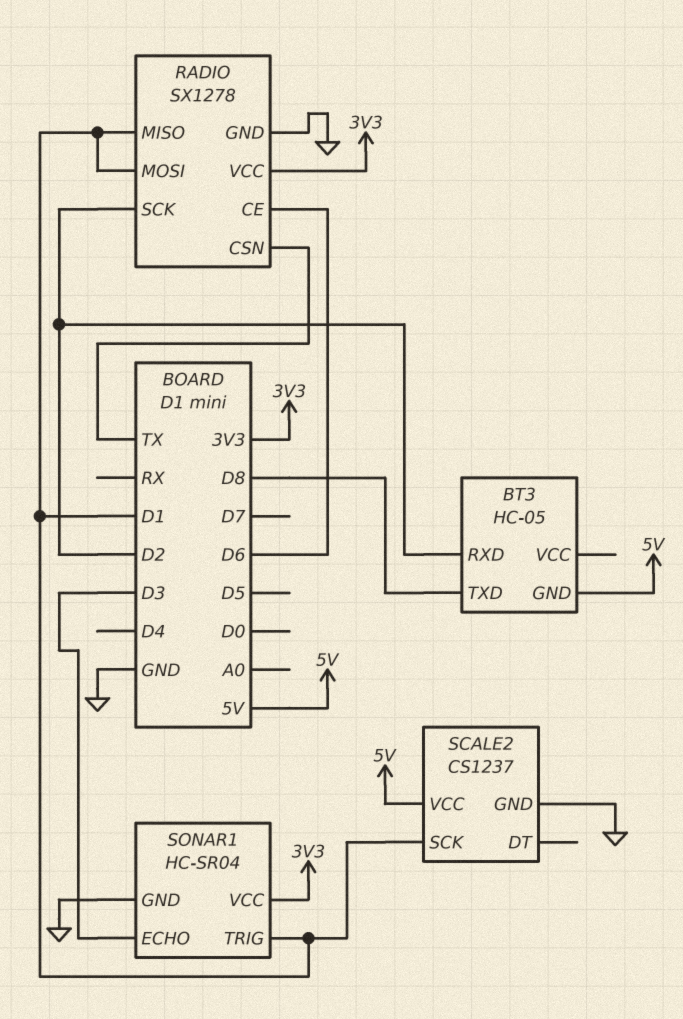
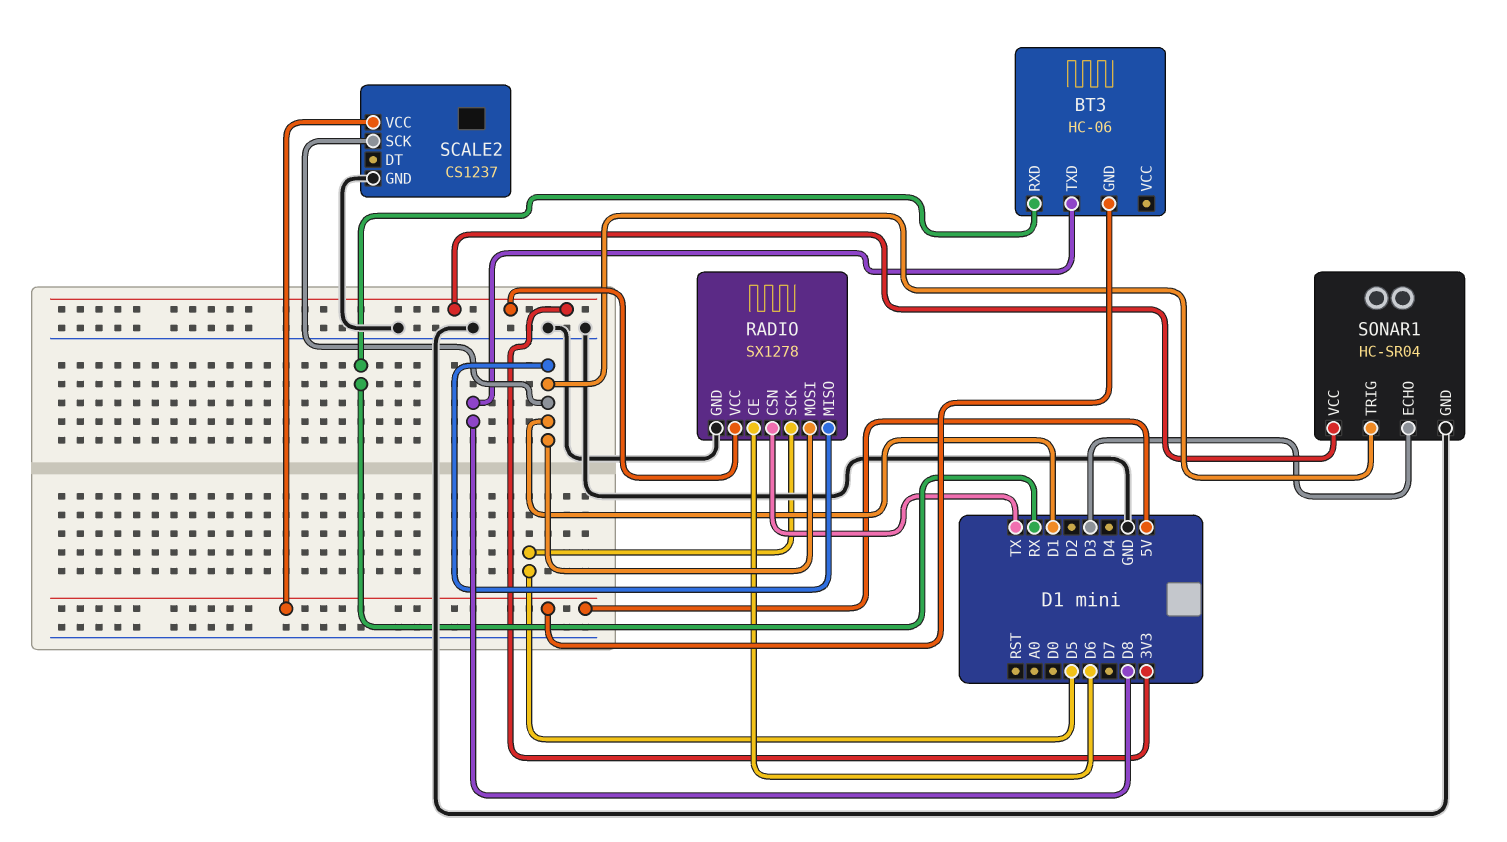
BT3: HC-05 -> HC-06
BT3 pin RXD: D2 -> RX
RADIO pin SCK: D2 -> D5

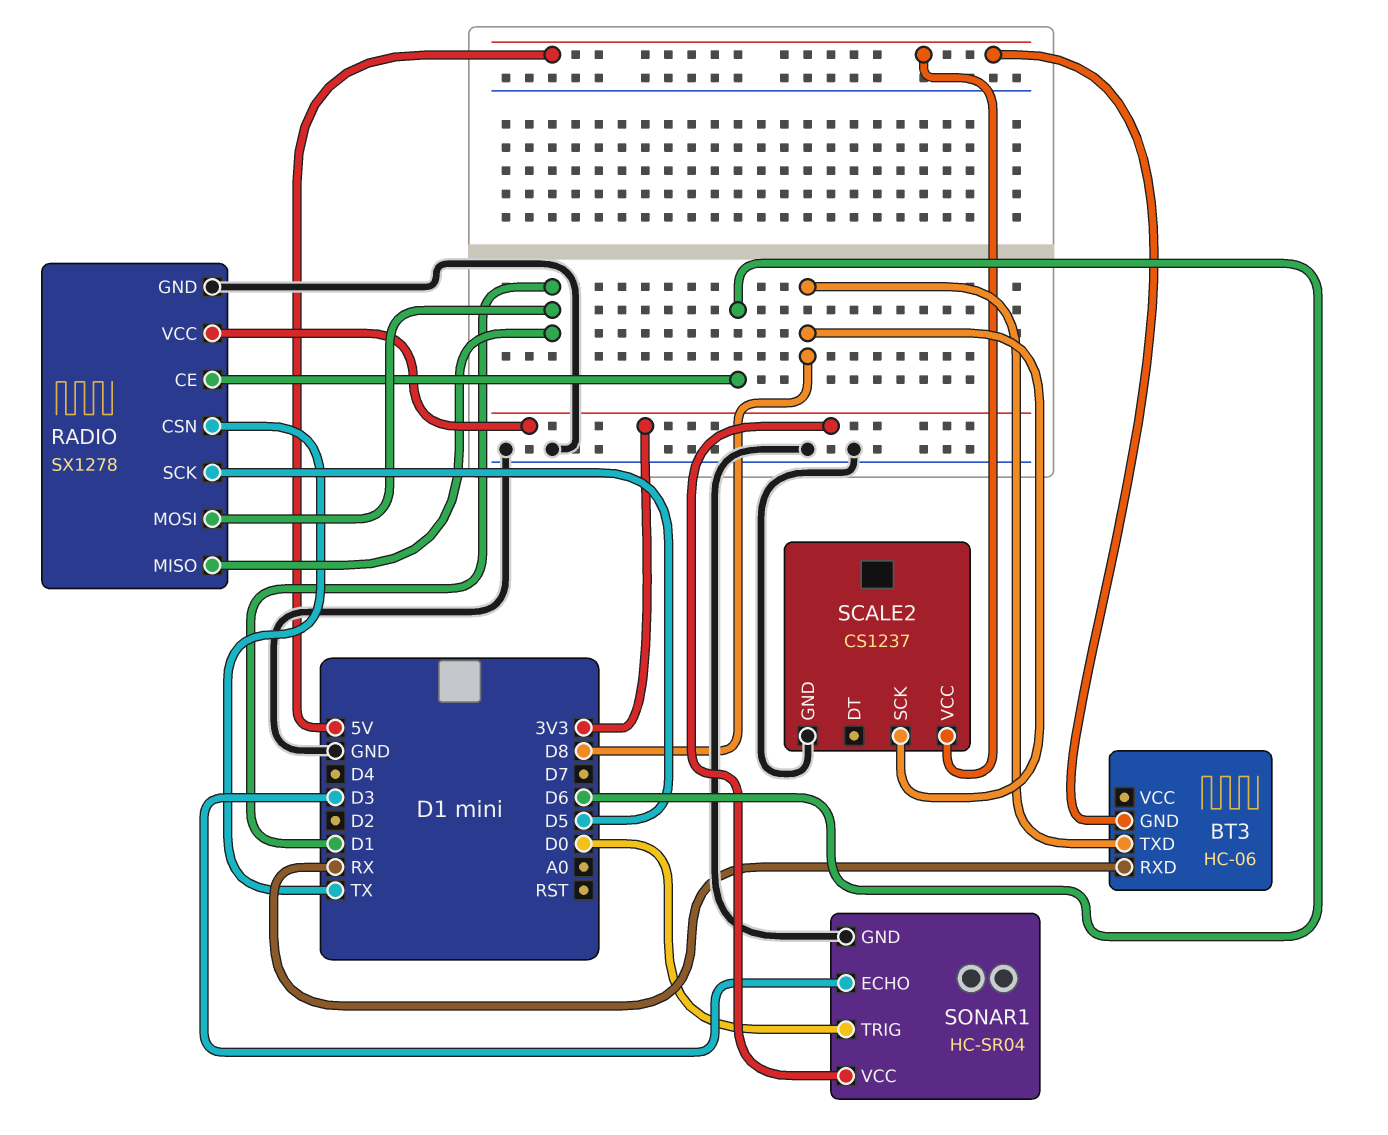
SCALE2 pin SCK: D1 -> D8
SONAR1 pin TRIG: D1 -> D0

